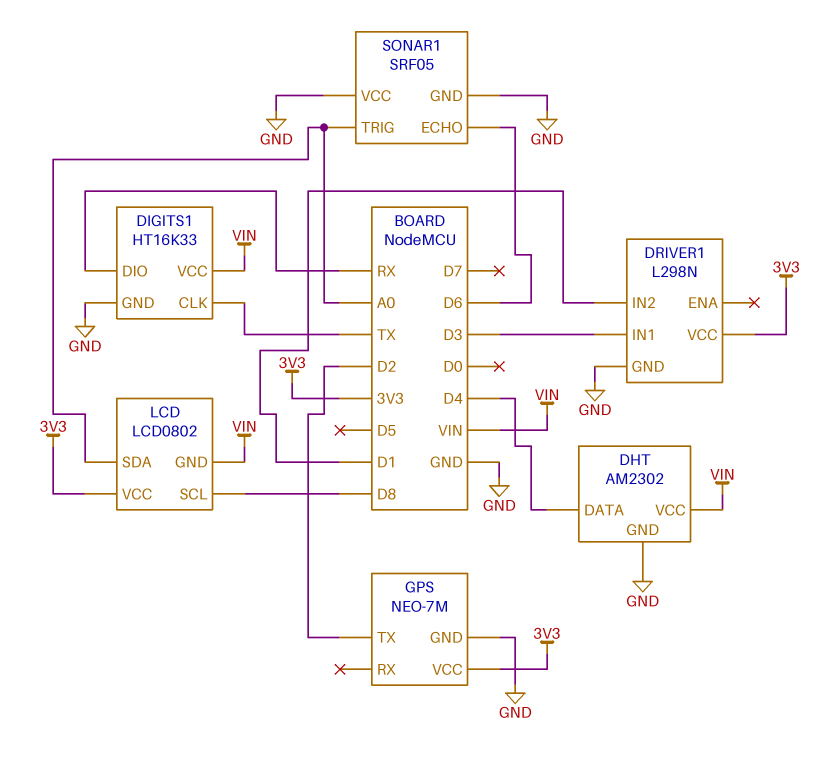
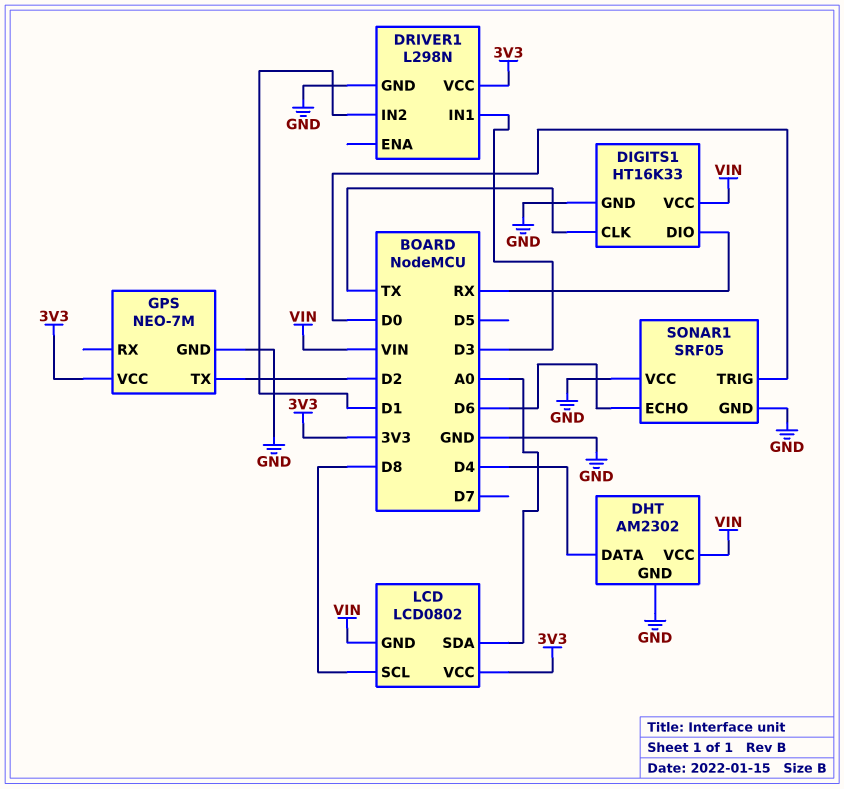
SONAR1 pin TRIG: A0 -> D0

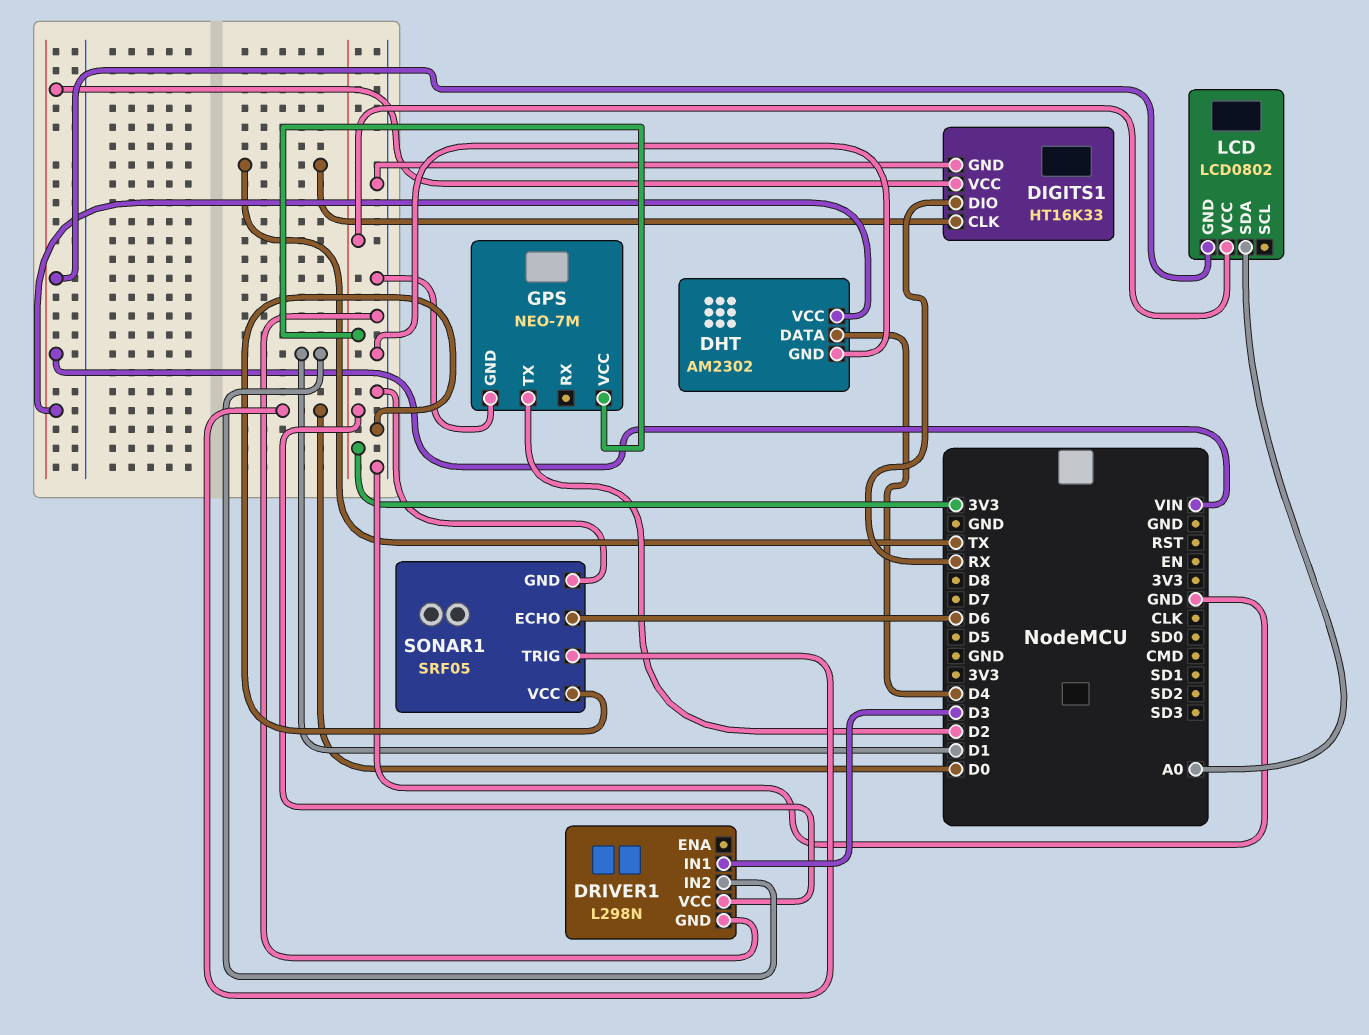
LCD pin SCL: D8 -> none

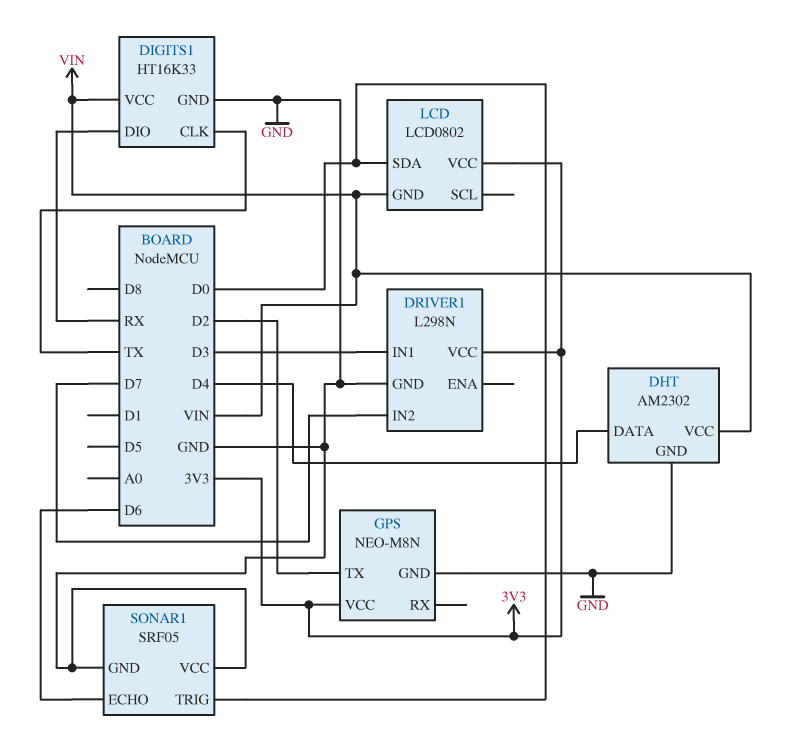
DRIVER1 pin IN2: D1 -> D7
GPS: NEO-7M -> NEO-M8N
LCD pin SDA: A0 -> D0

